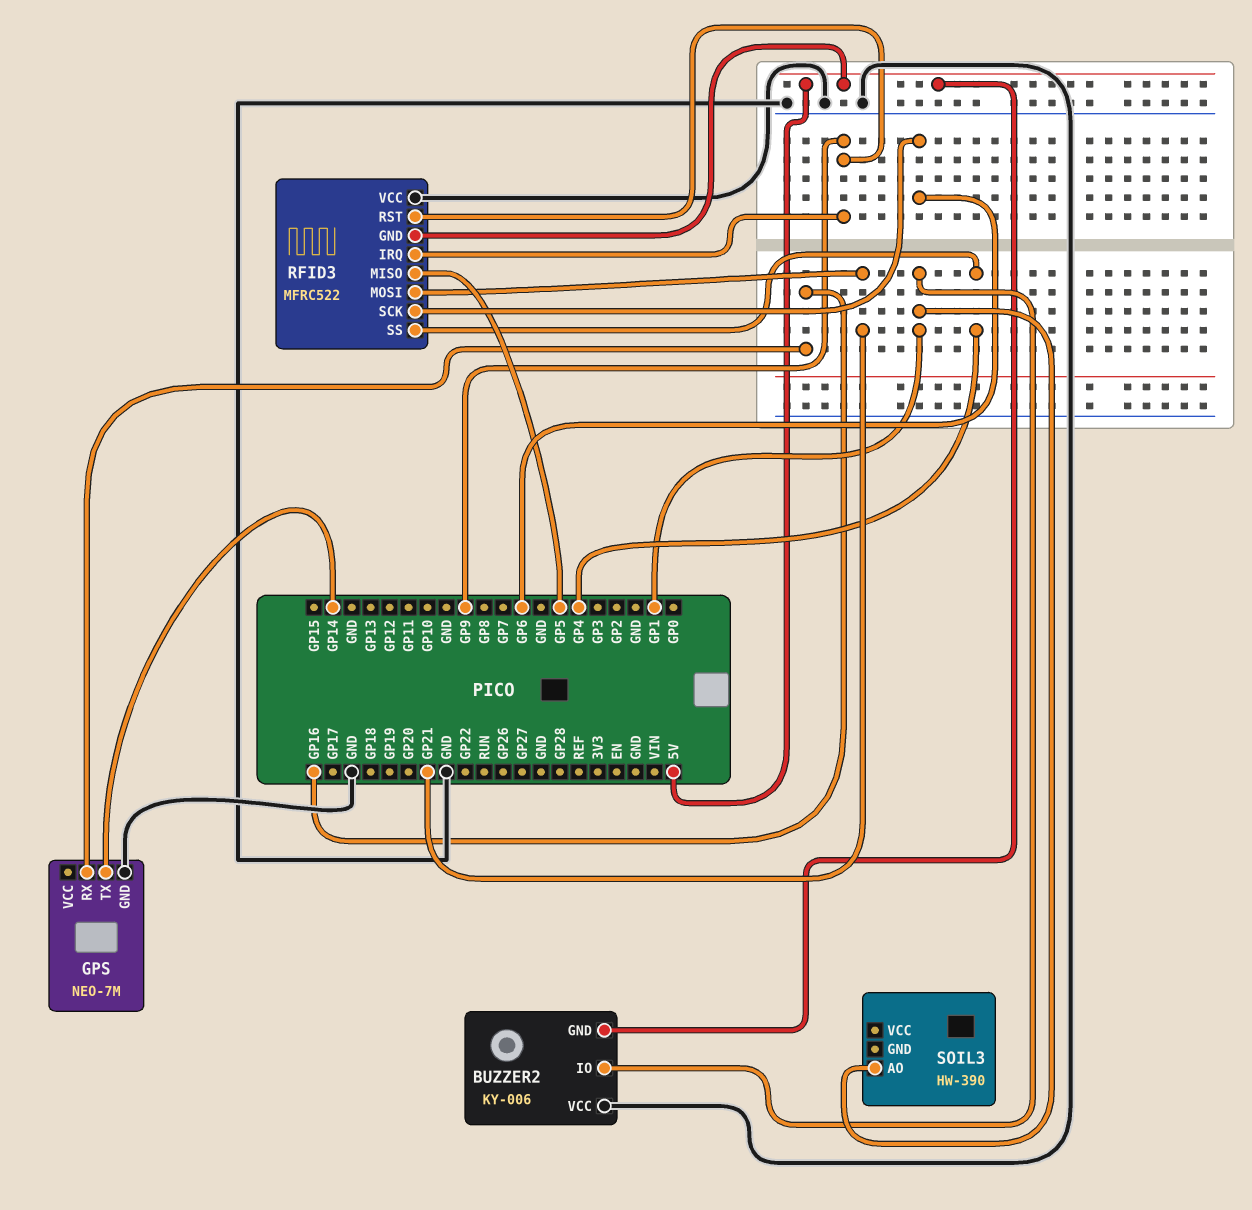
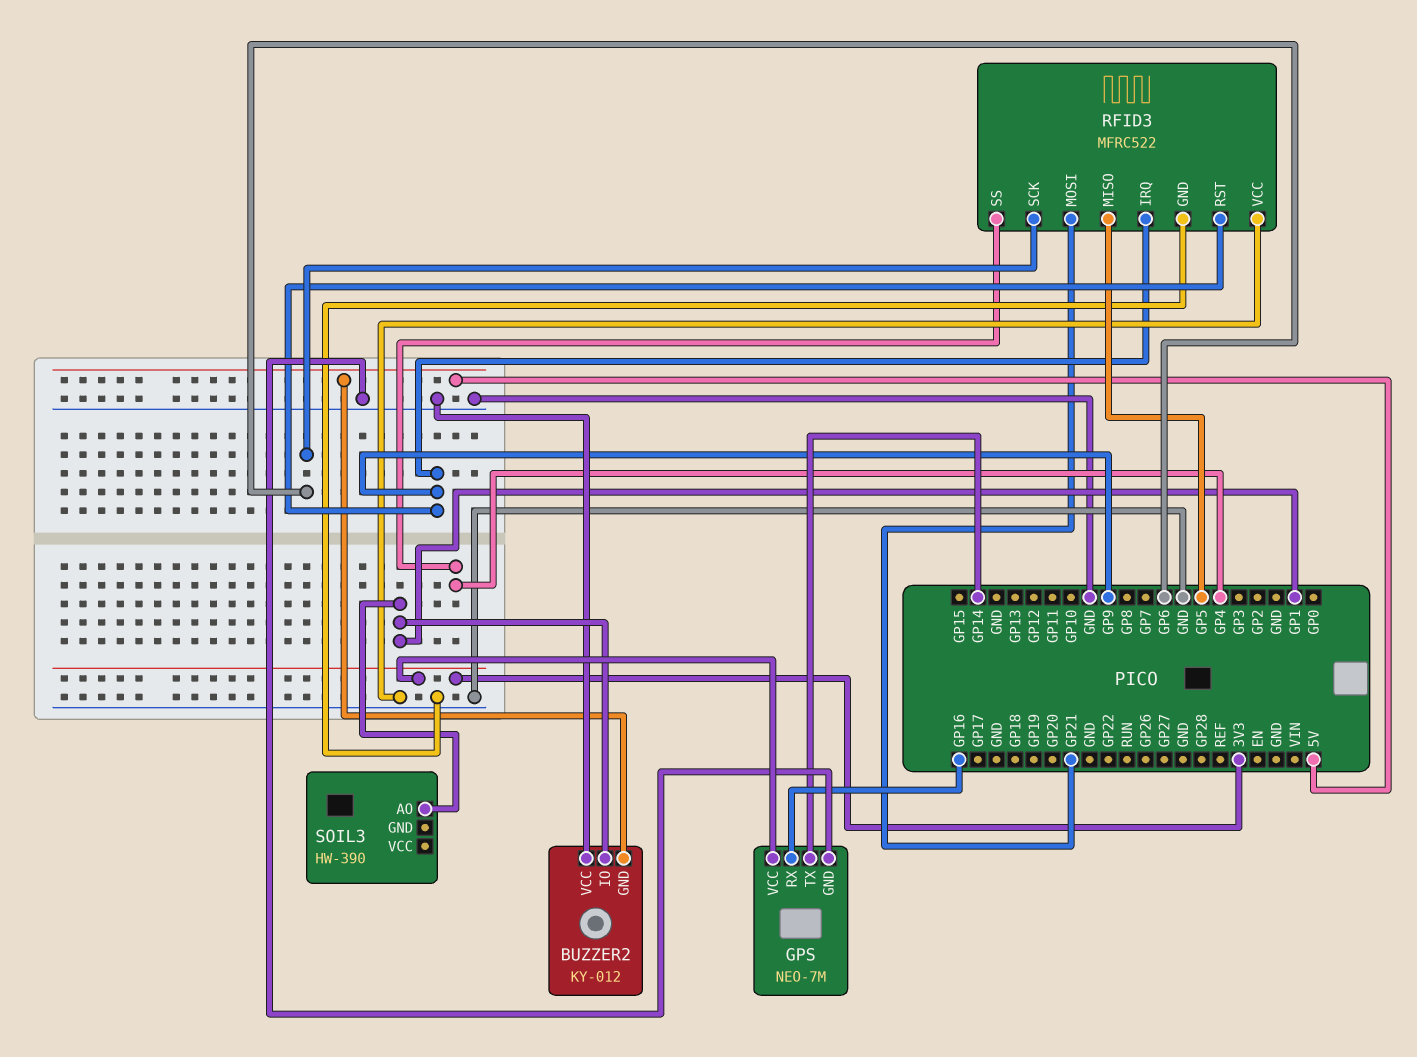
BUZZER2: KY-006 -> KY-012
GPS pin VCC: none -> 3V3
RFID3 pin GND: 5V -> GND

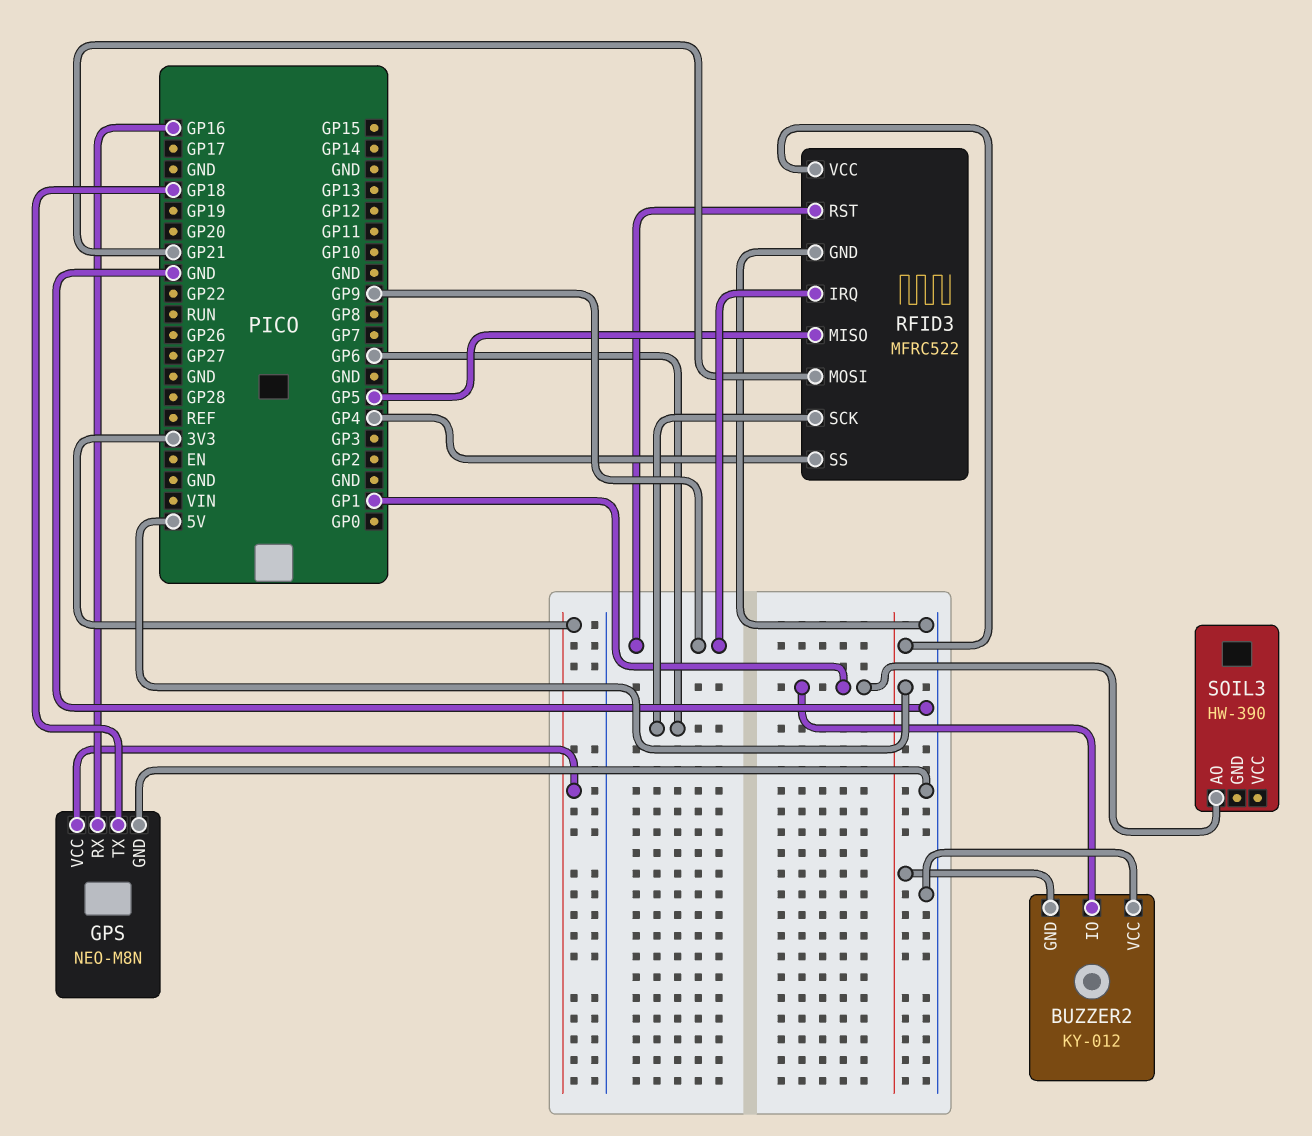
GPS: NEO-7M -> NEO-M8N
GPS pin TX: GP14 -> GP18
RFID3 pin VCC: GND -> 5V

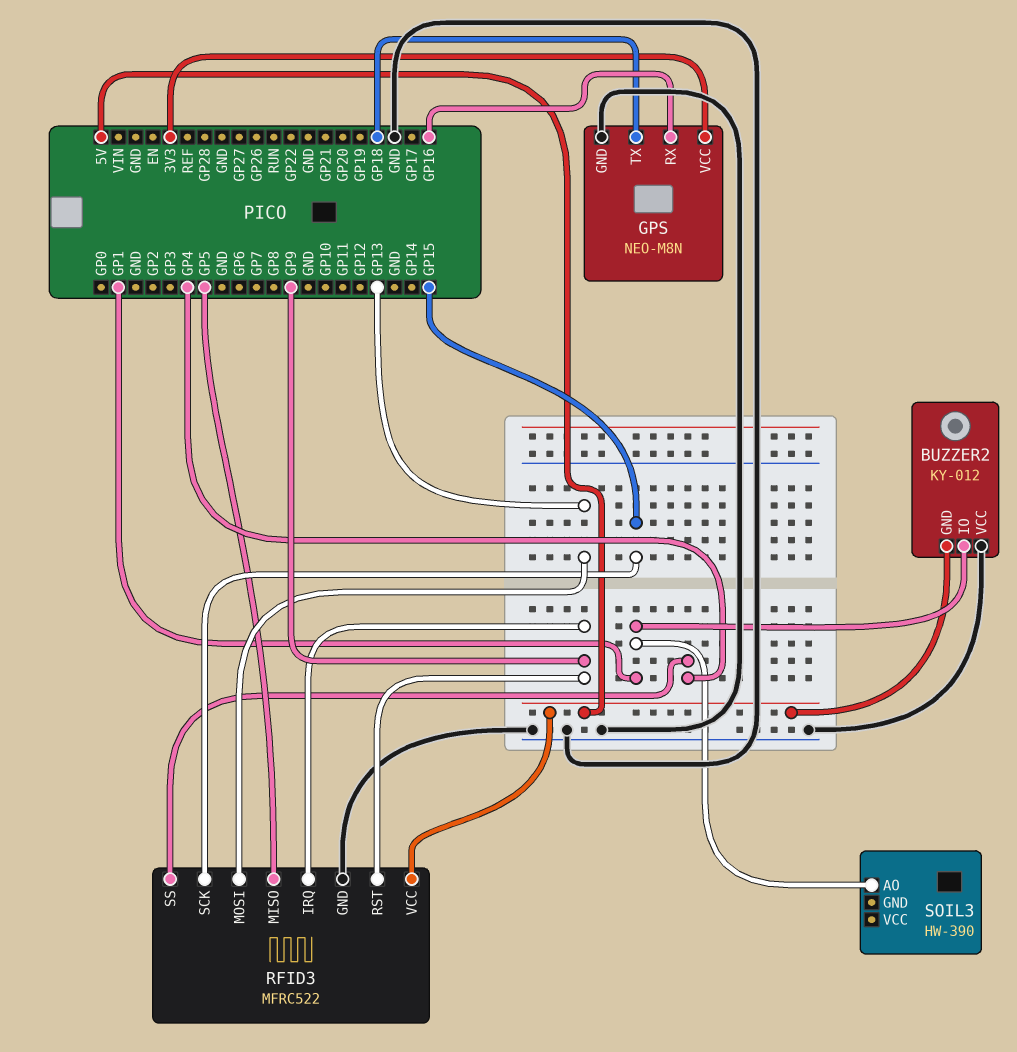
RFID3 pin MOSI: GP21 -> GP13
RFID3 pin SCK: GP6 -> GP15

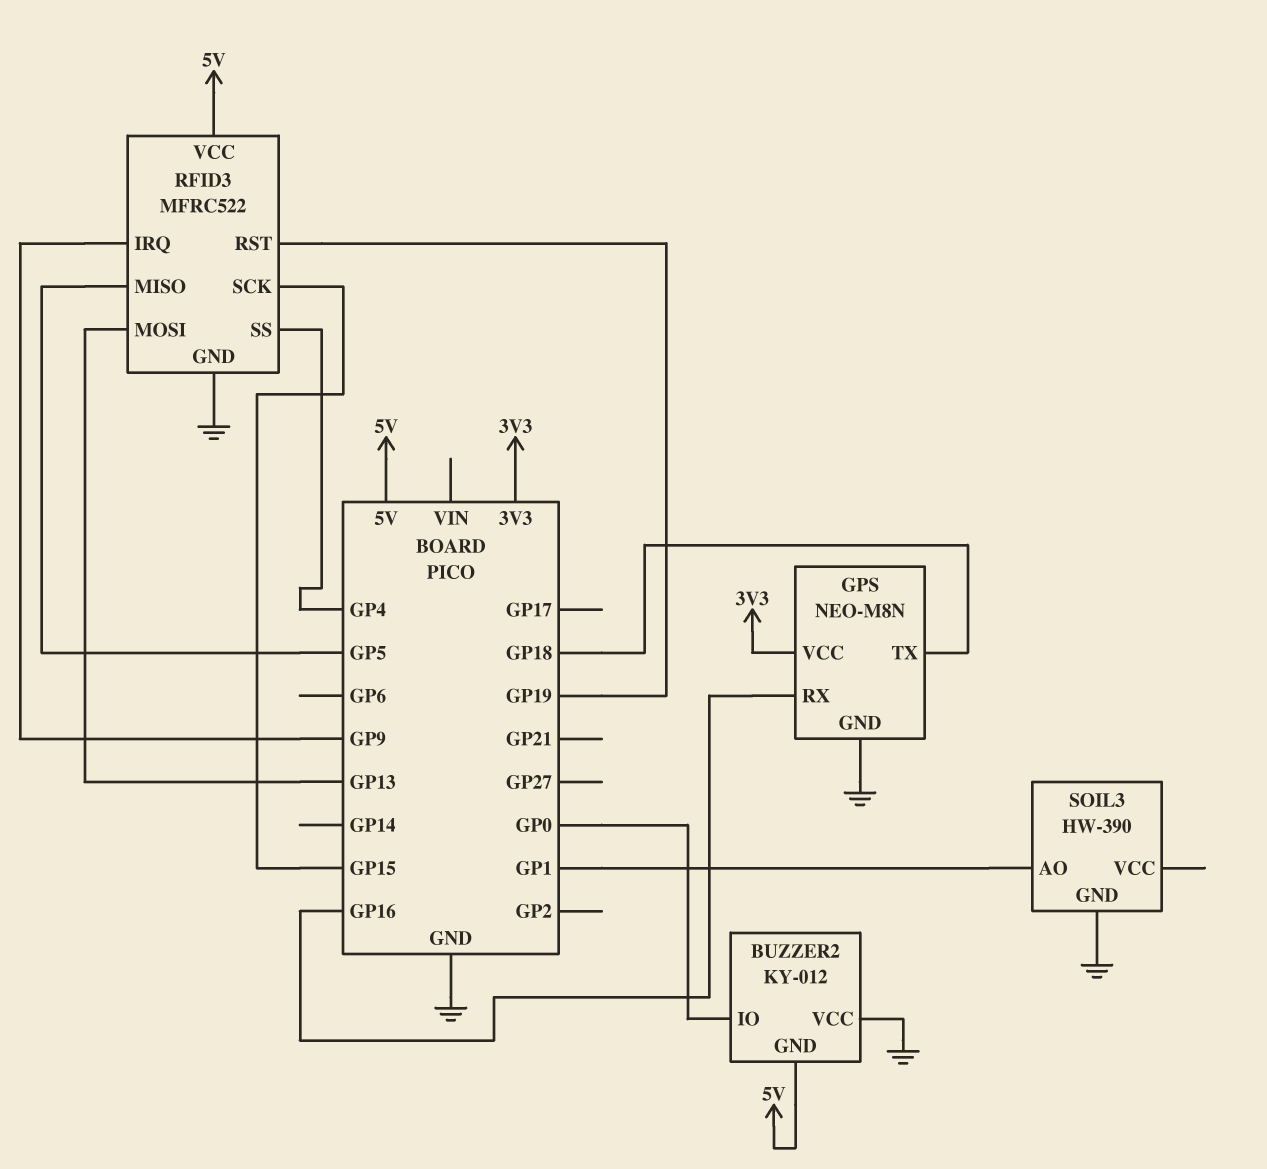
BUZZER2 pin IO: GP1 -> GP0
RFID3 pin RST: GP9 -> GP19
SOIL3 pin GND: none -> GND

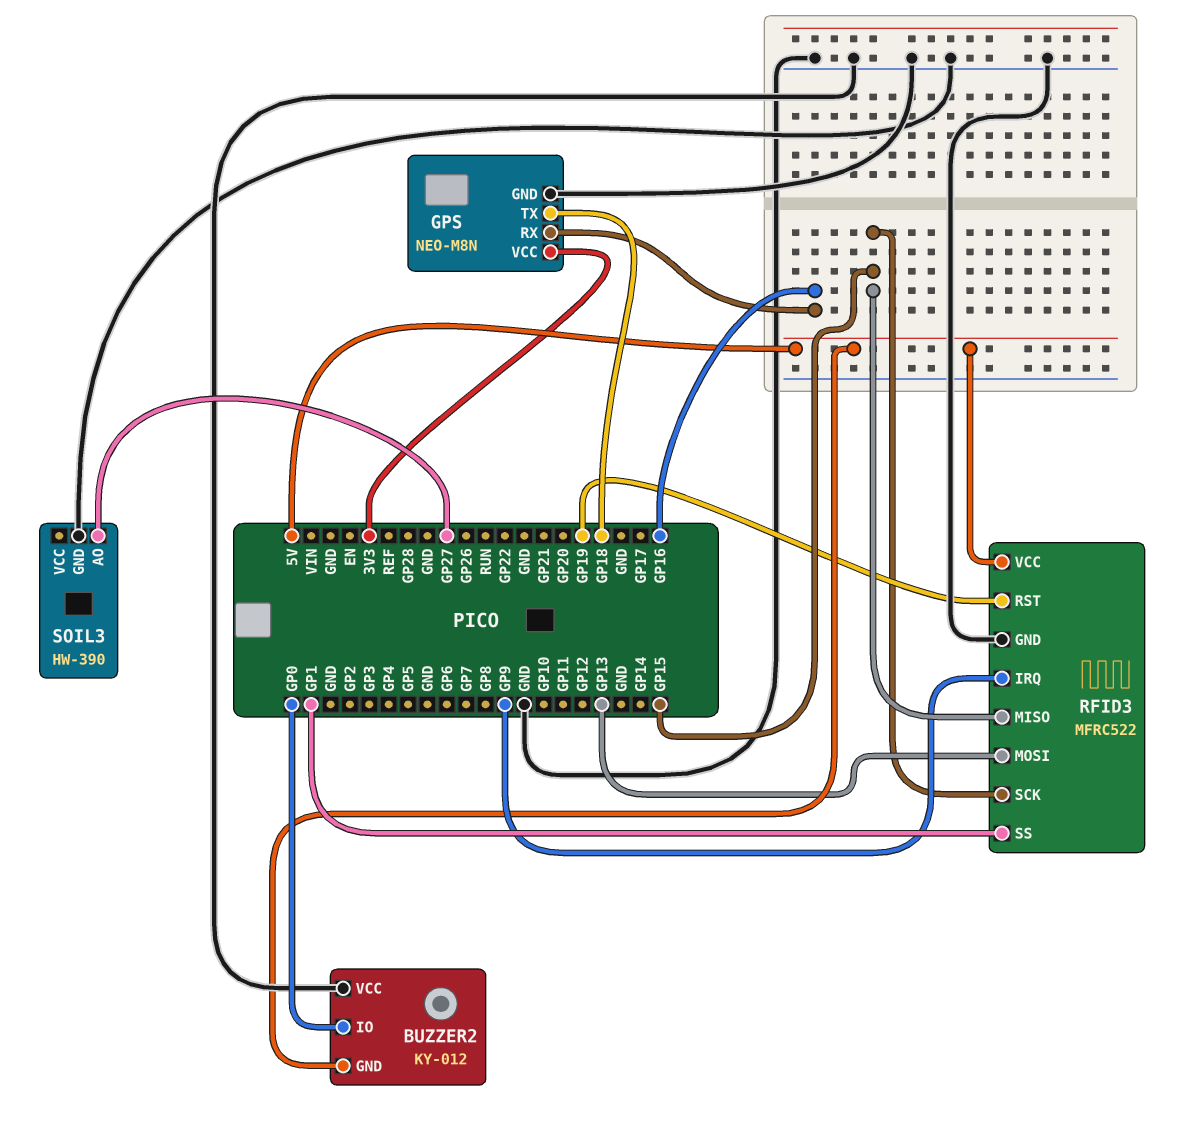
RFID3 pin MISO: GP5 -> GP15
RFID3 pin SS: GP4 -> GP1
SOIL3 pin AO: GP1 -> GP27

